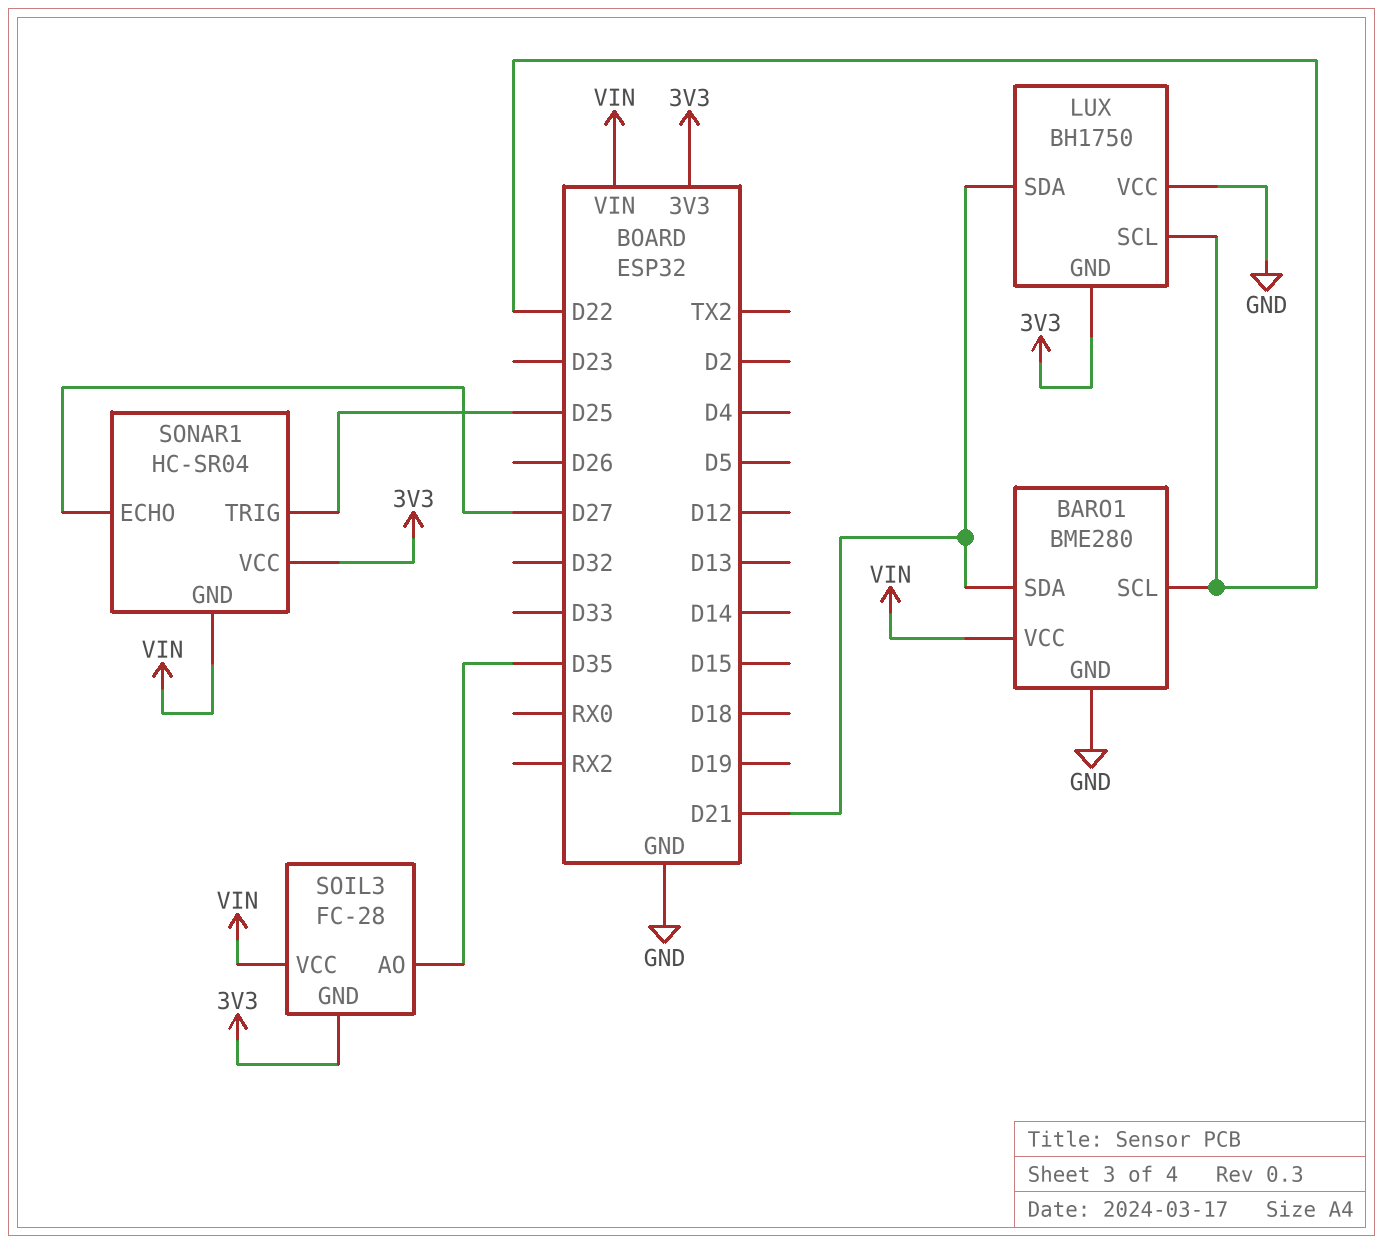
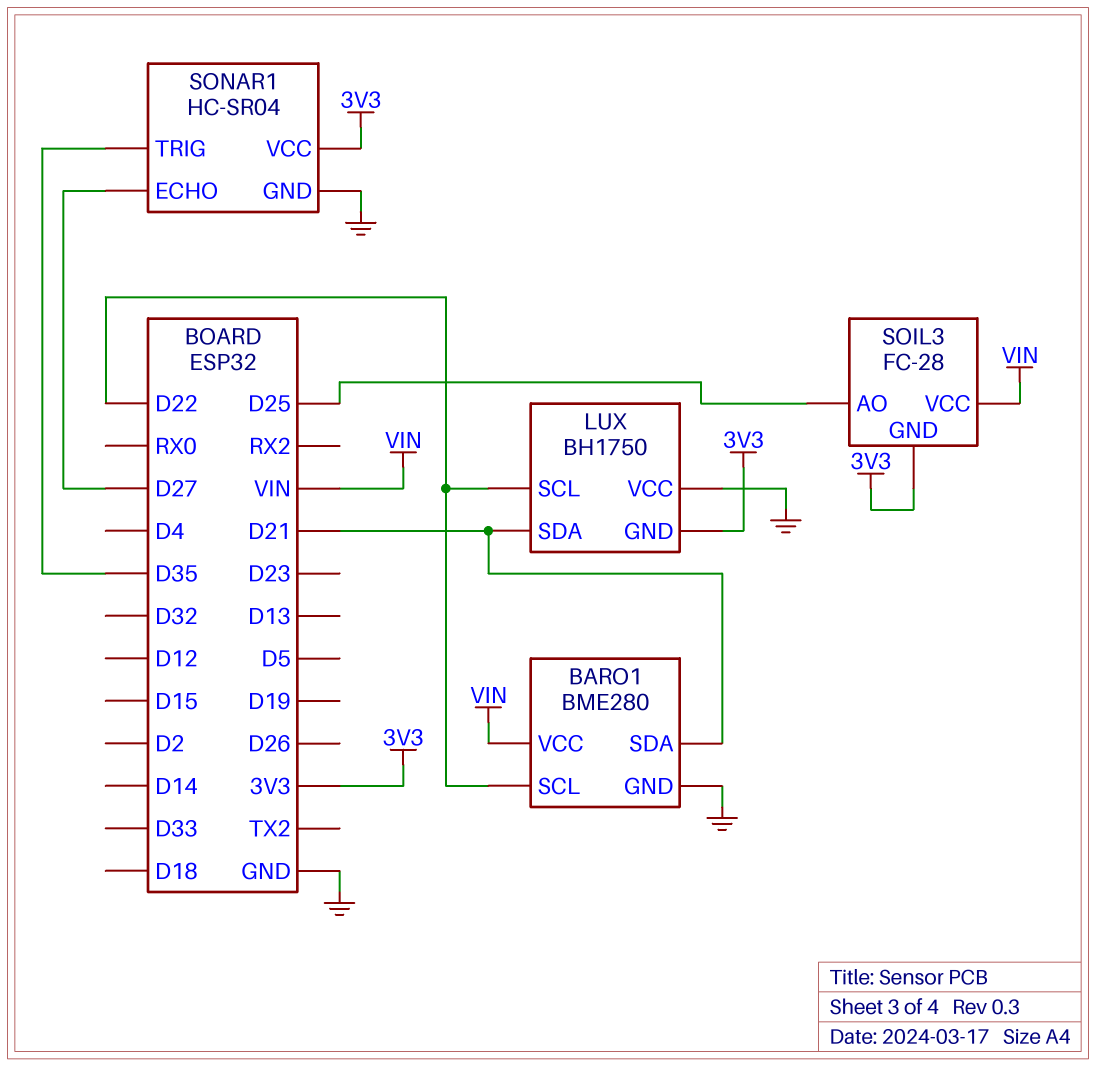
SOIL3 pin AO: D35 -> D25
SONAR1 pin GND: VIN -> GND
SONAR1 pin TRIG: D25 -> D35

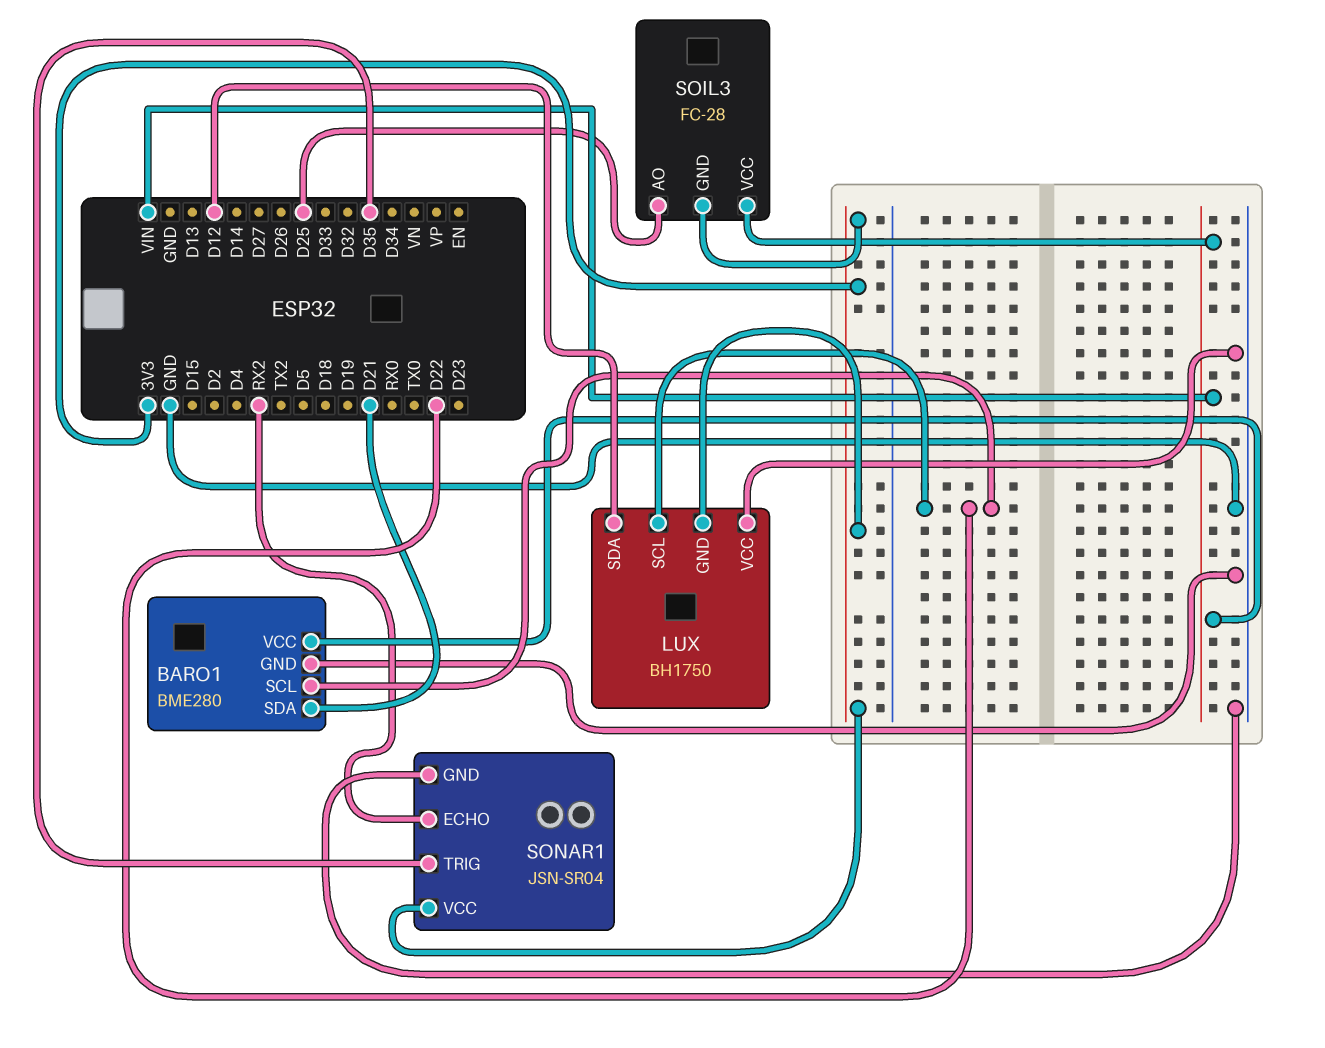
LUX pin SDA: D21 -> D12
SONAR1: HC-SR04 -> JSN-SR04
SONAR1 pin ECHO: D27 -> RX2

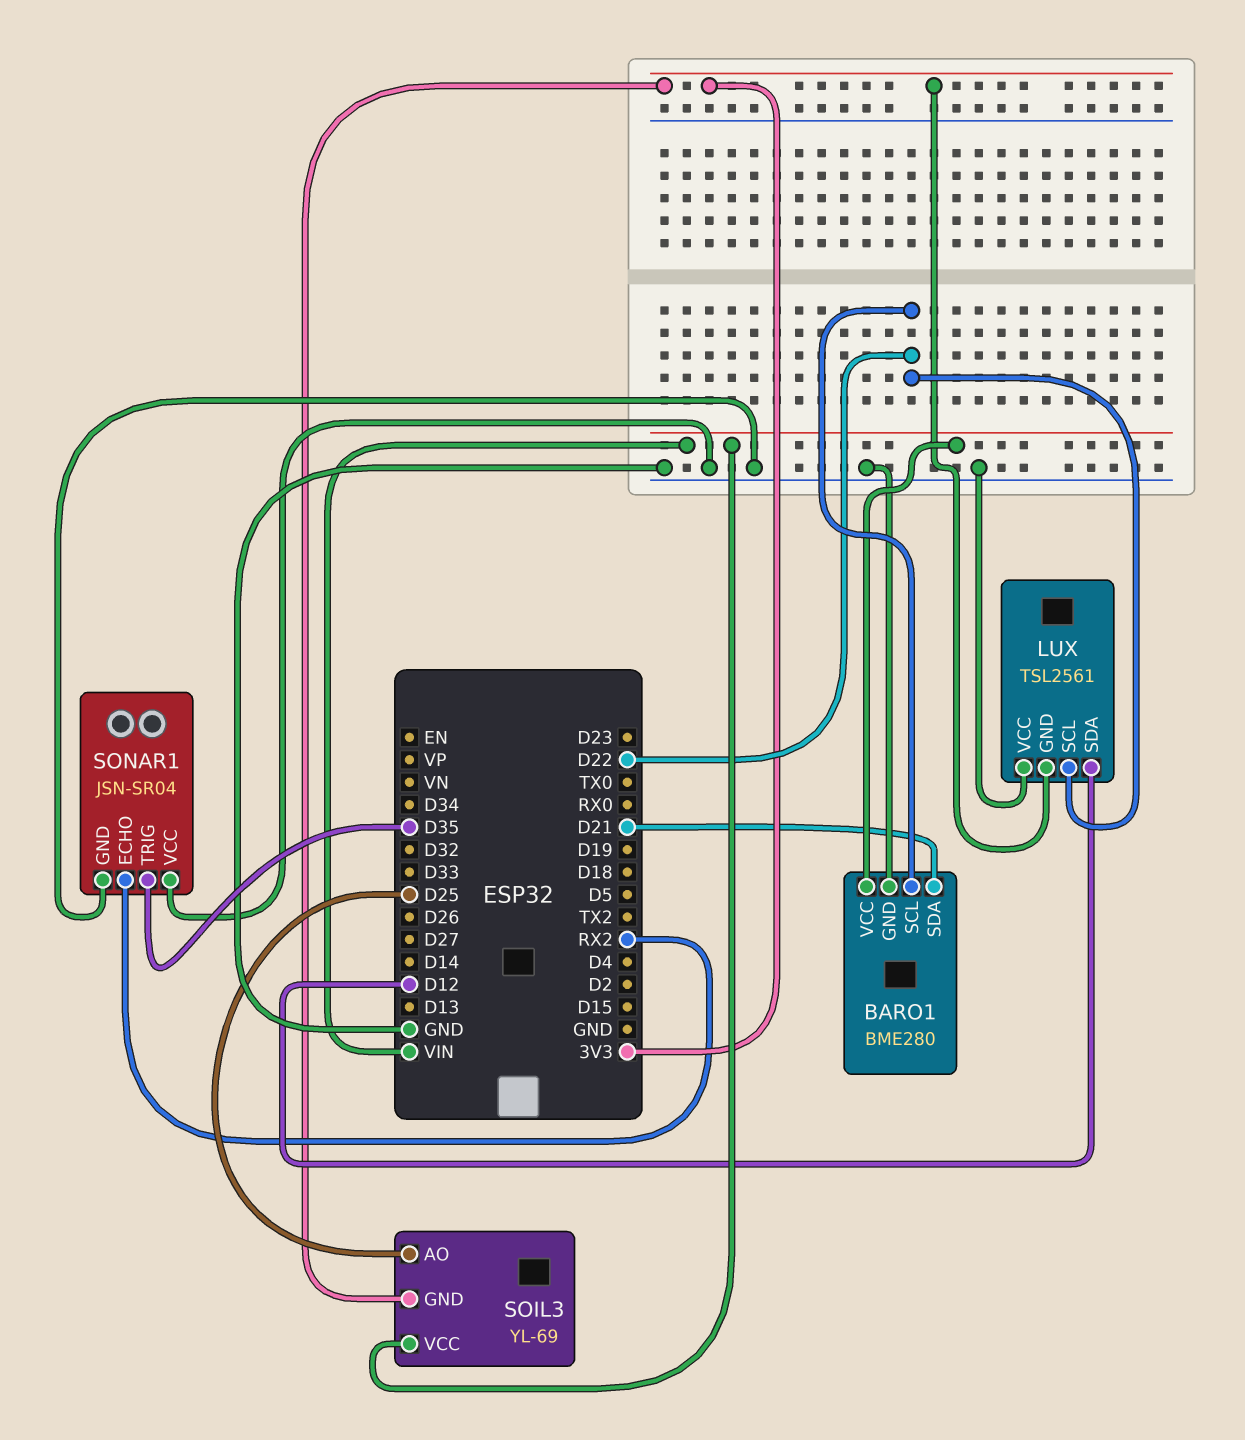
LUX: BH1750 -> TSL2561
SOIL3: FC-28 -> YL-69
SONAR1 pin VCC: 3V3 -> GND

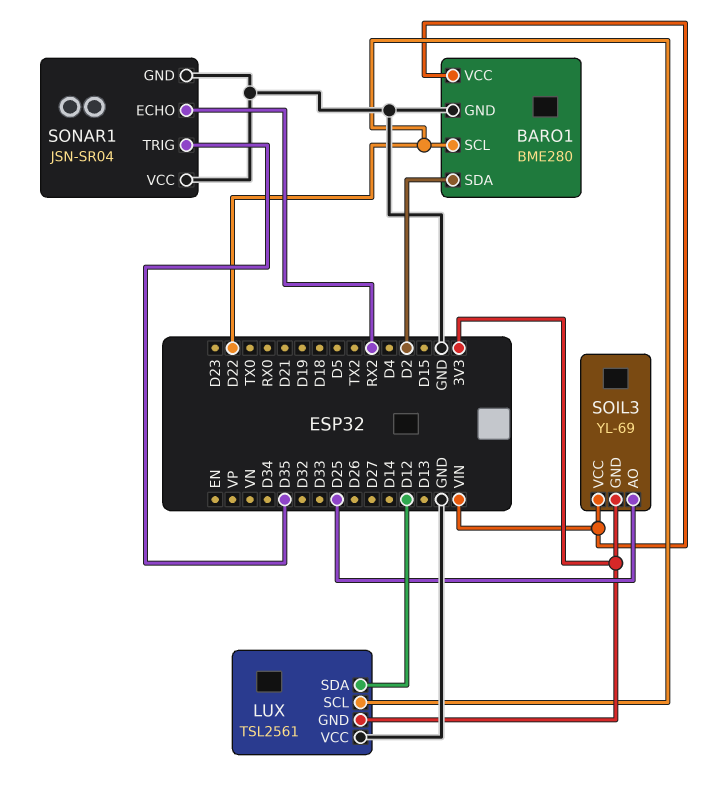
BARO1 pin SDA: D21 -> D2

